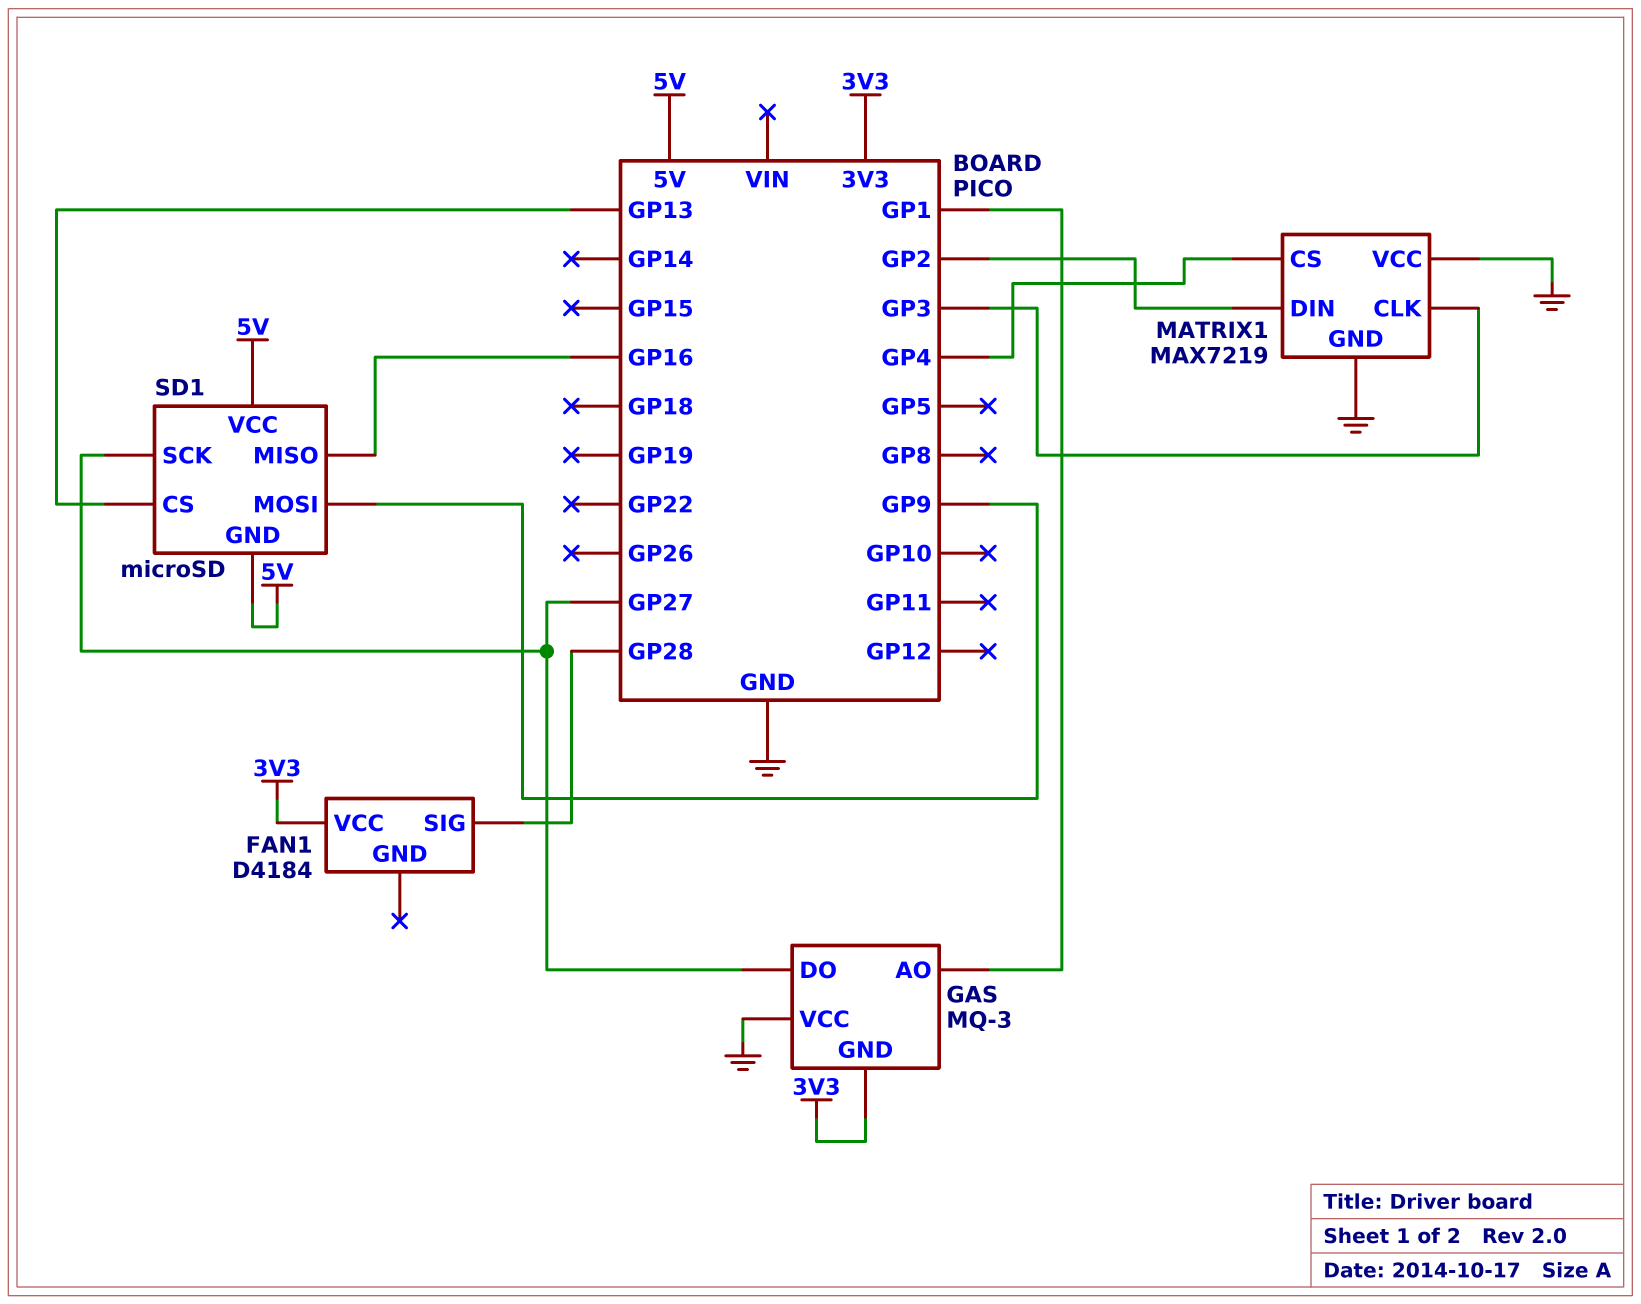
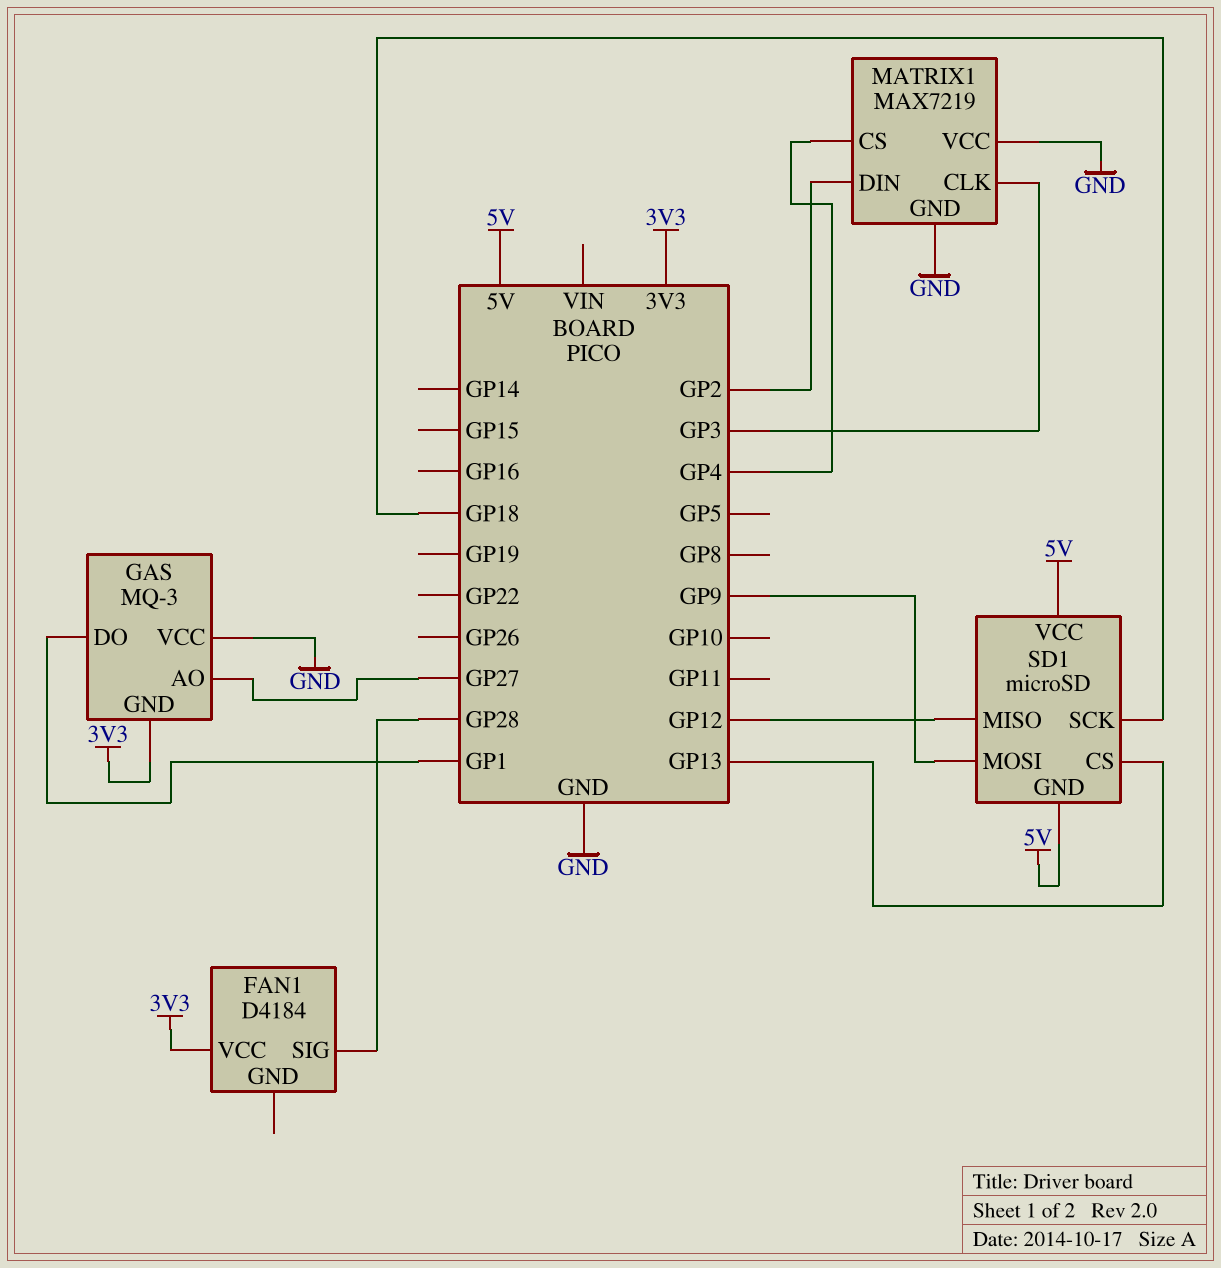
GAS pin AO: GP1 -> GP27
GAS pin DO: GP27 -> GP1
SD1 pin MISO: GP16 -> GP12
SD1 pin SCK: GP27 -> GP18

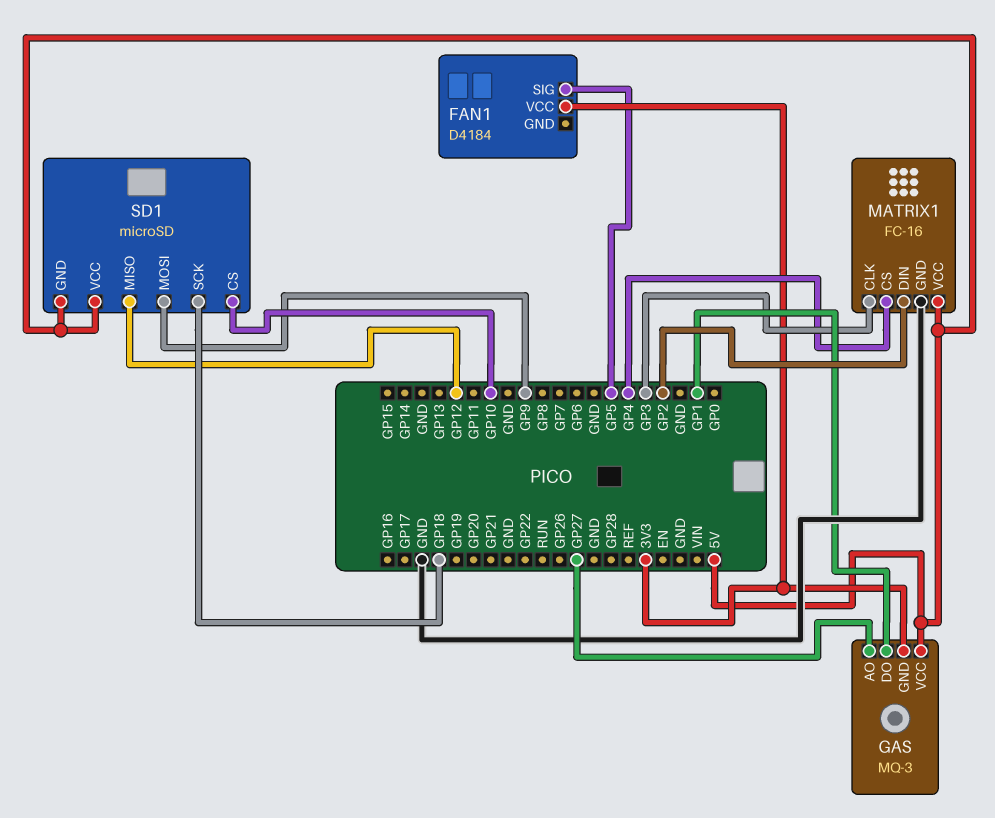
FAN1 pin SIG: GP28 -> GP5
GAS pin VCC: GND -> 5V
MATRIX1: MAX7219 -> FC-16
MATRIX1 pin VCC: GND -> 5V
SD1 pin CS: GP13 -> GP10

